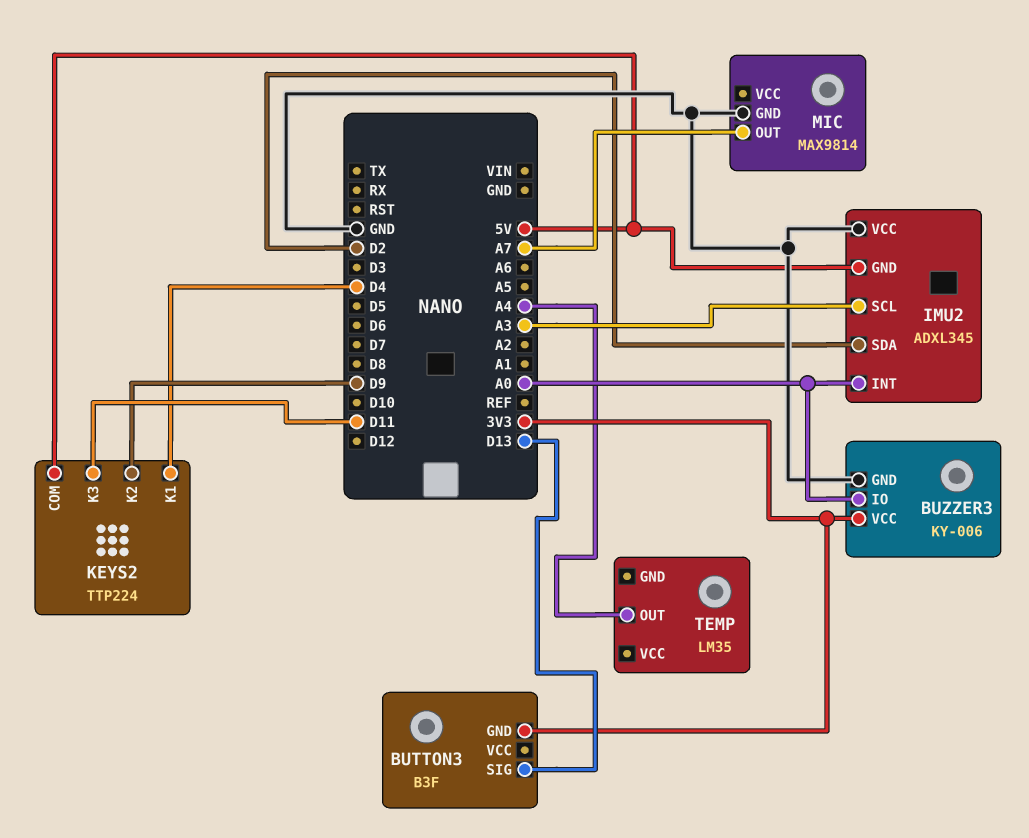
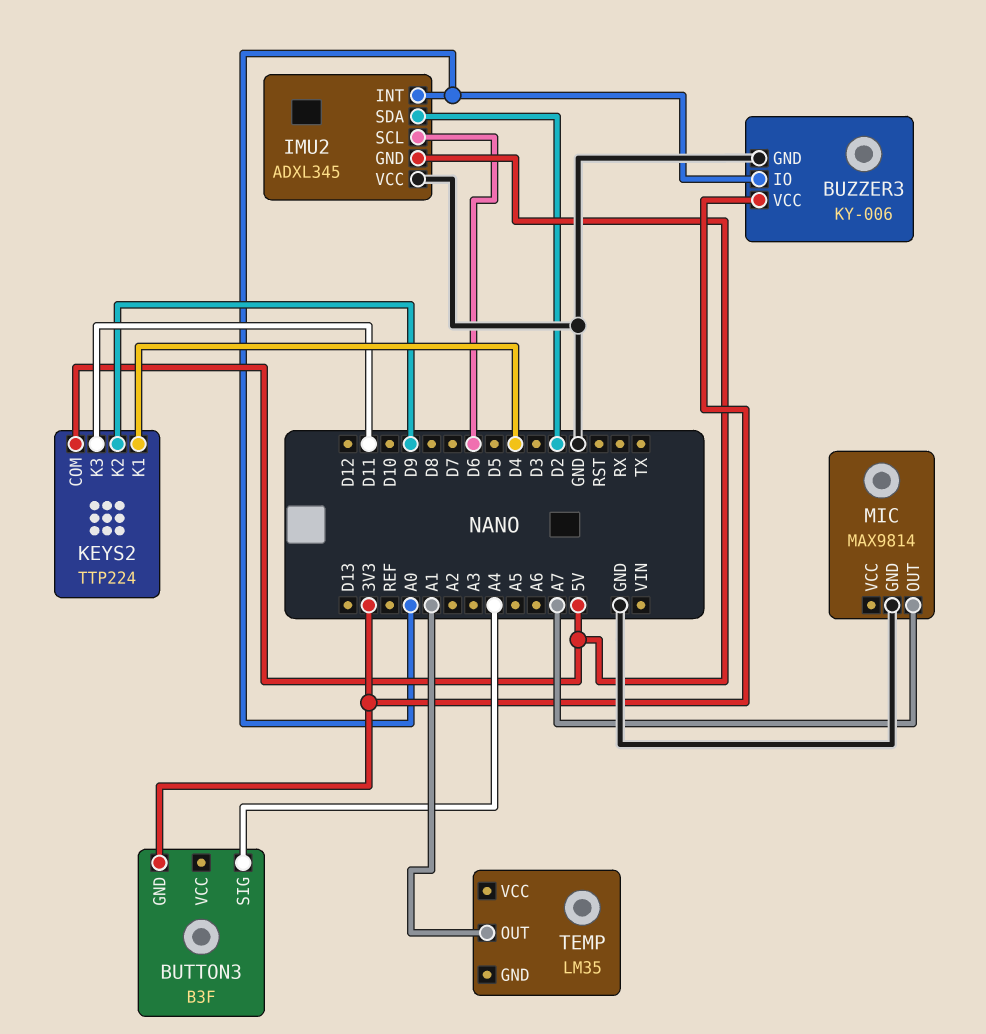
BUTTON3 pin SIG: D13 -> A4
IMU2 pin SCL: A3 -> D6
TEMP pin OUT: A4 -> A1

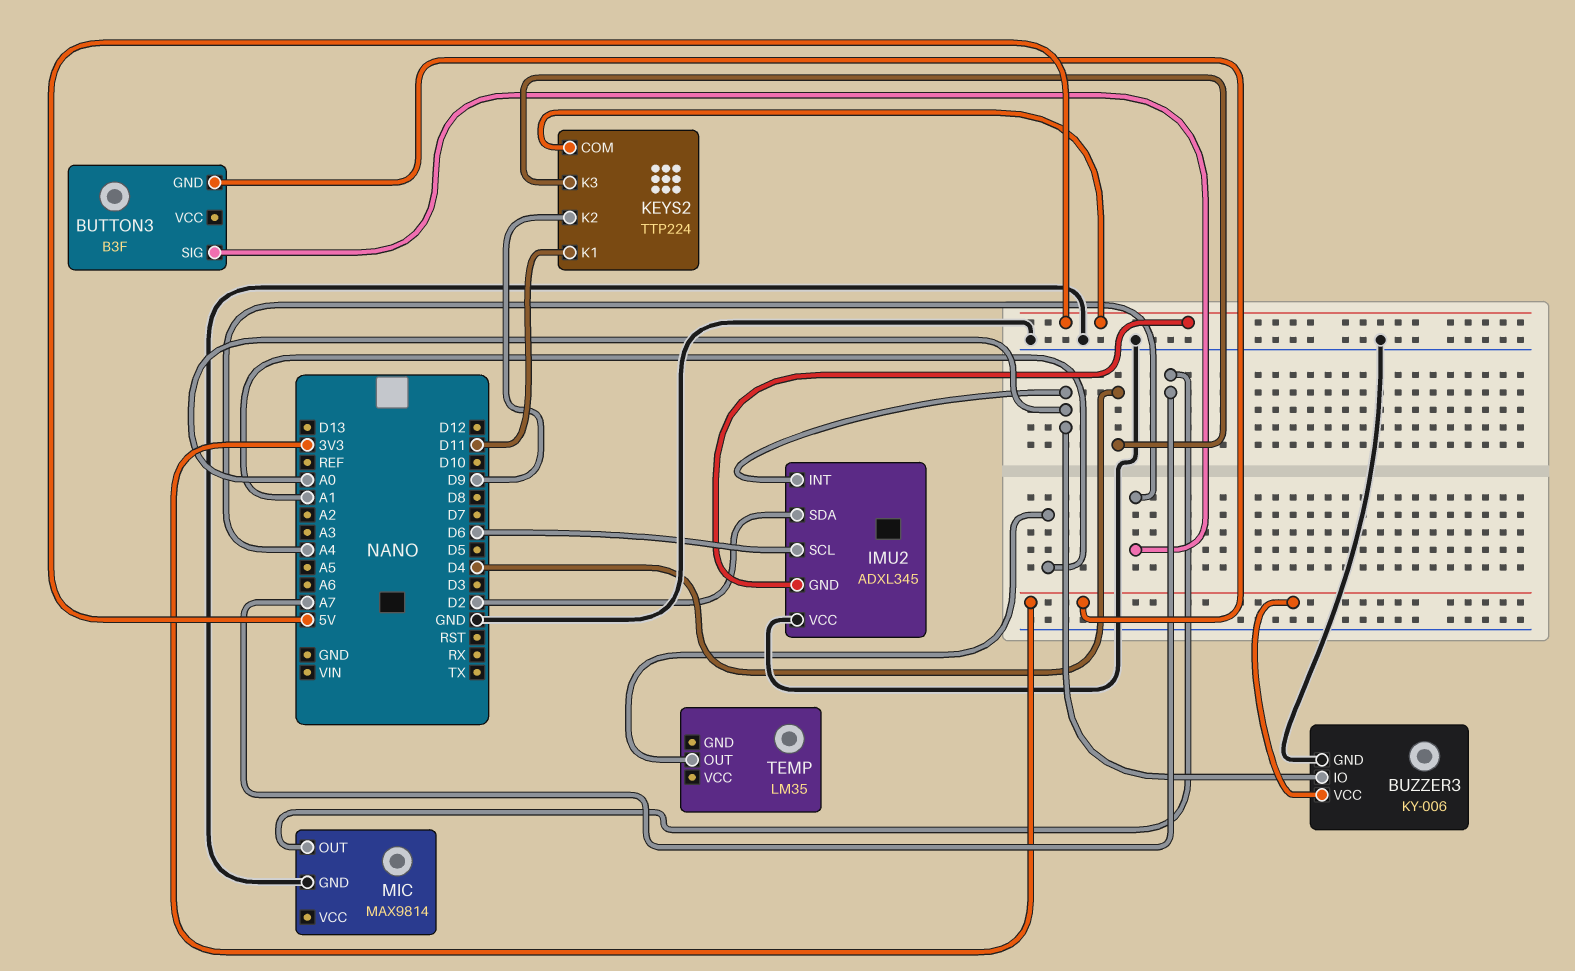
KEYS2 pin K1: D4 -> D11
KEYS2 pin K3: D11 -> D4

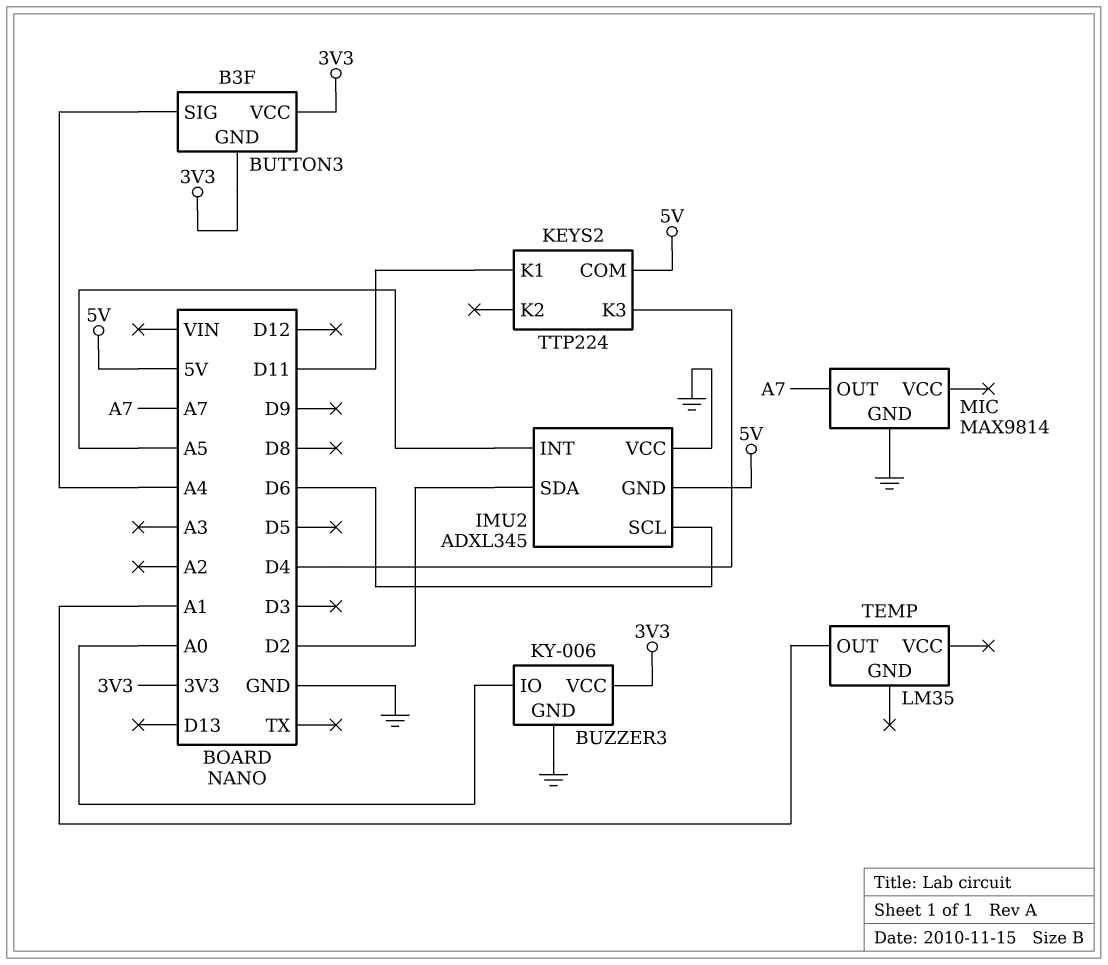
BUTTON3 pin VCC: none -> 3V3
IMU2 pin INT: A0 -> A5
KEYS2 pin K2: D9 -> none

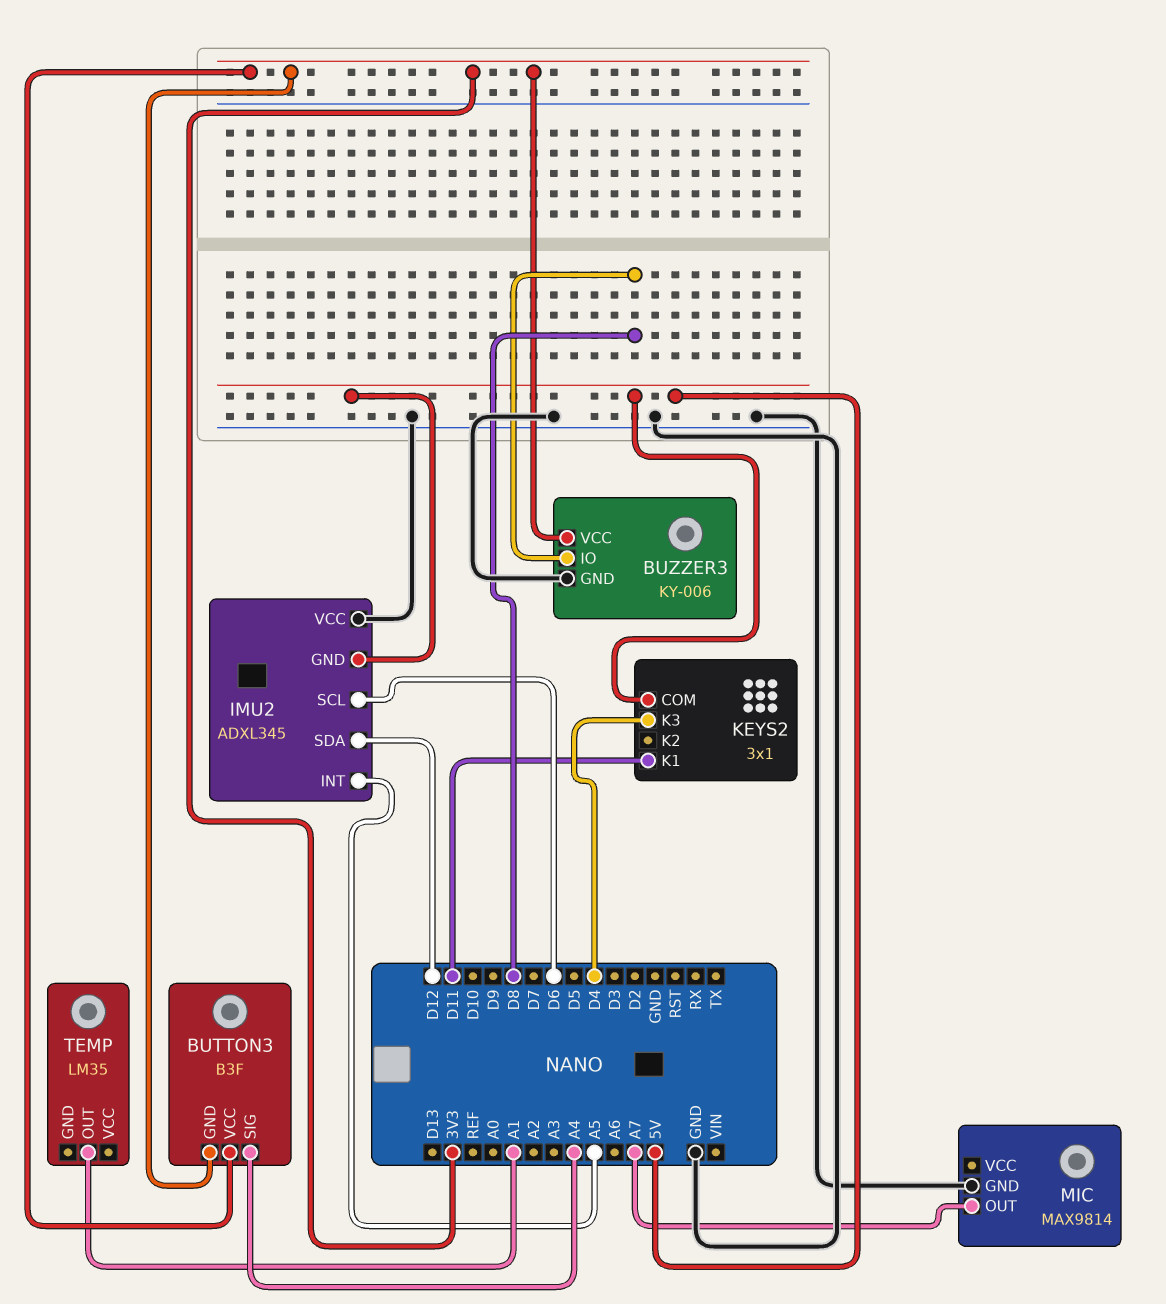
BUZZER3 pin IO: A0 -> D8
IMU2 pin SDA: D2 -> D12
KEYS2: TTP224 -> 3x1

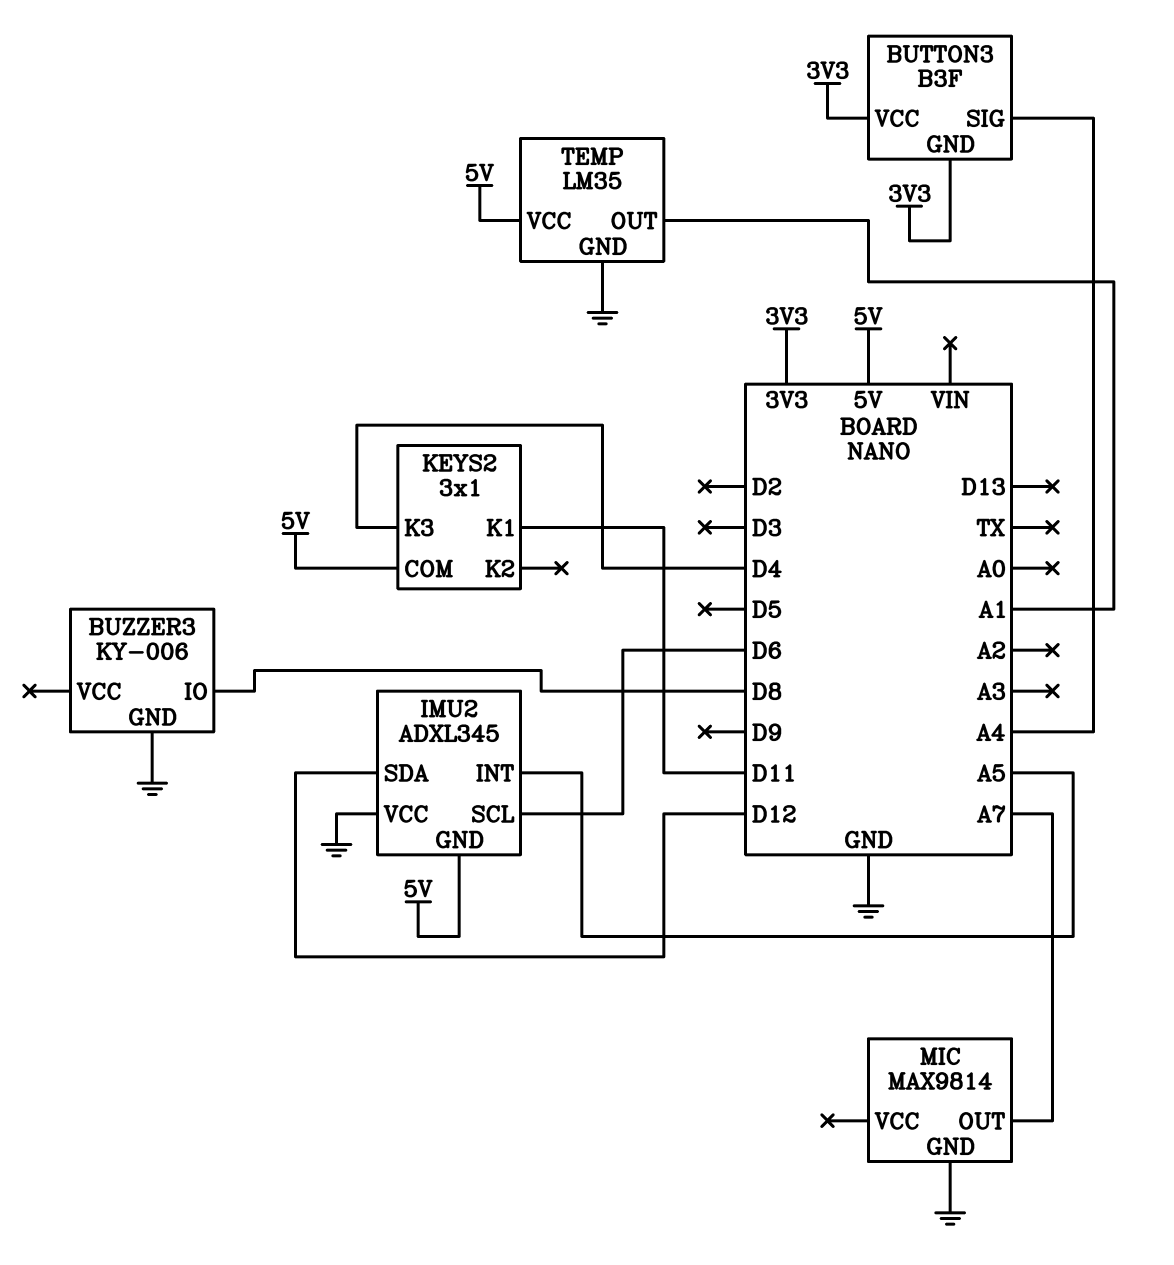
BUZZER3 pin VCC: 3V3 -> none
TEMP pin GND: none -> GND
TEMP pin VCC: none -> 5V

